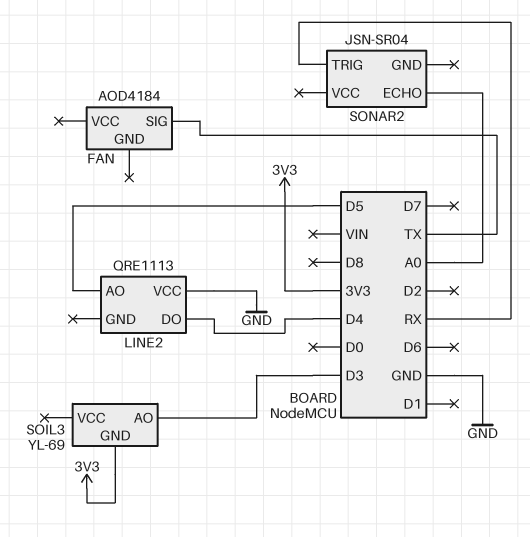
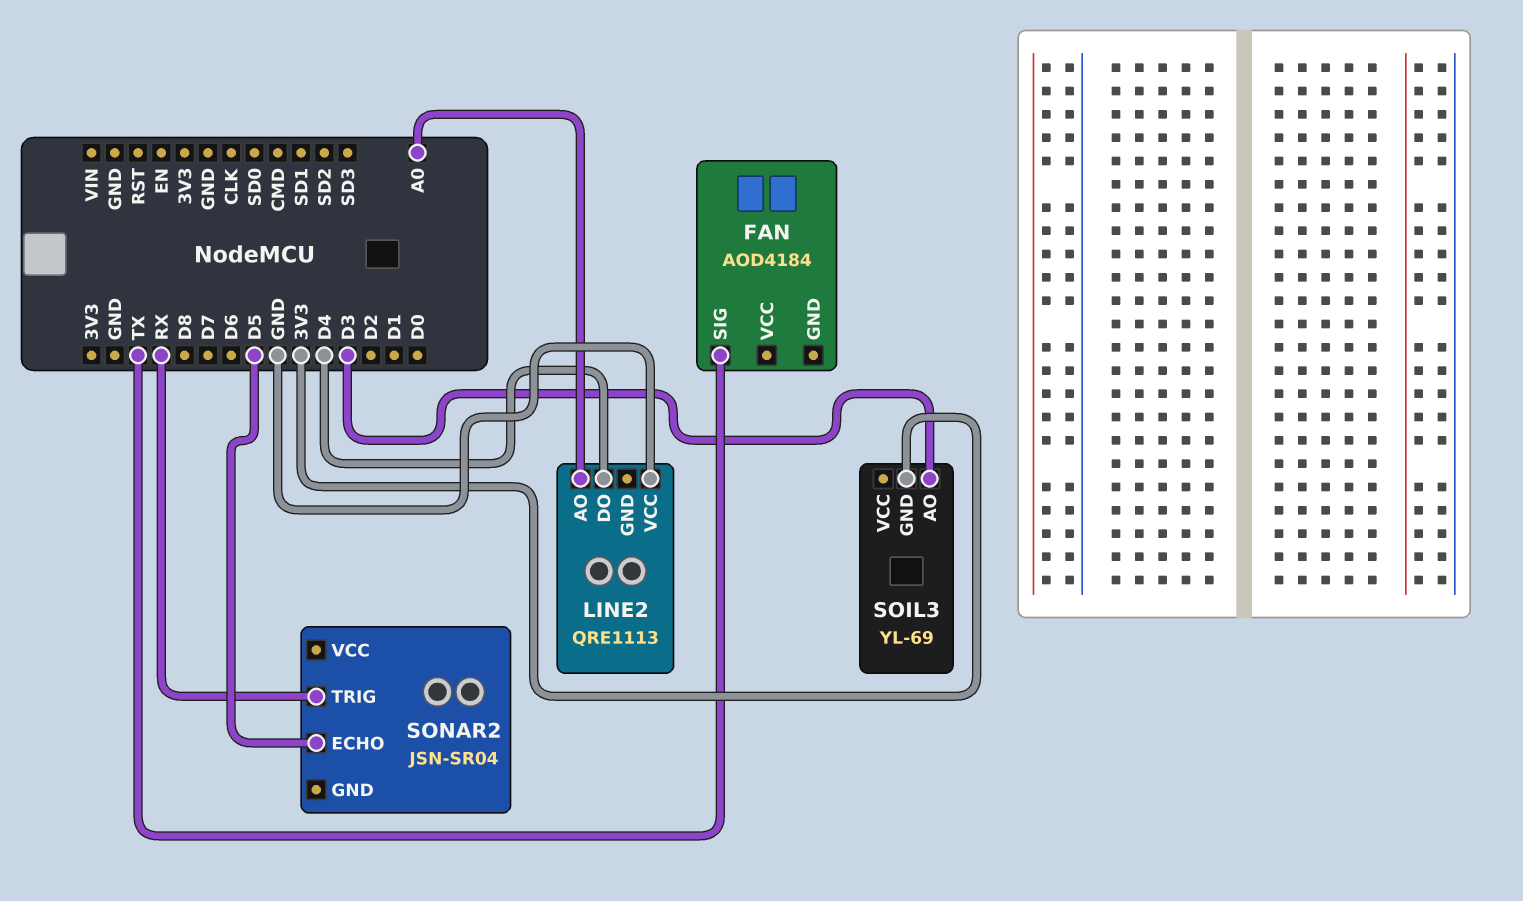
LINE2 pin AO: D5 -> A0
SONAR2 pin ECHO: A0 -> D5

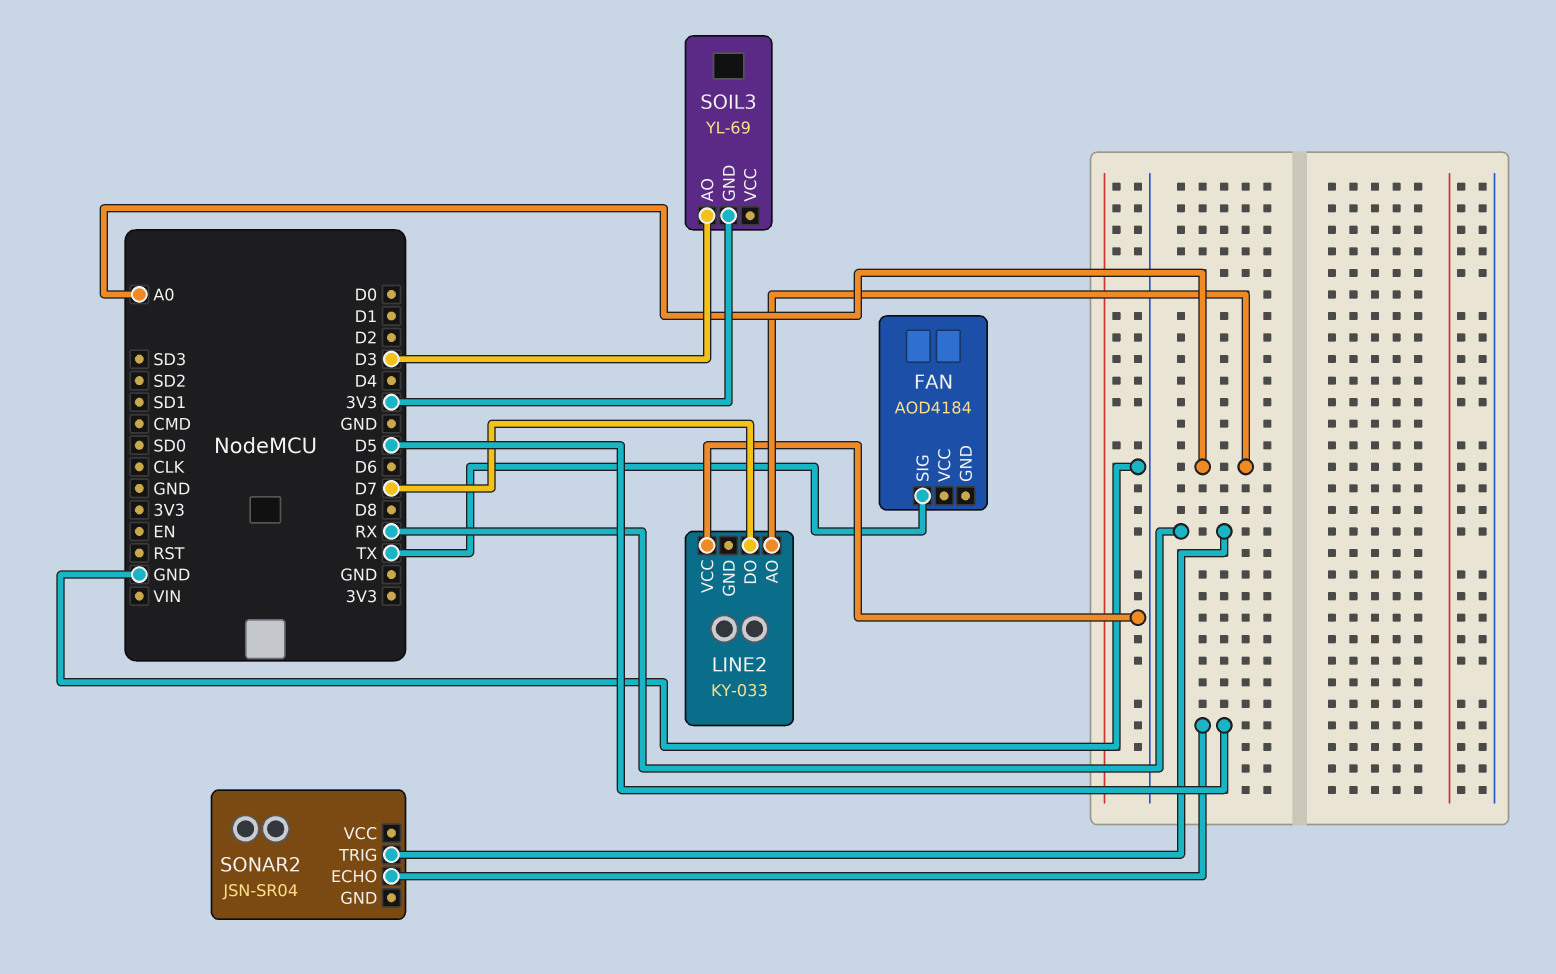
LINE2: QRE1113 -> KY-033
LINE2 pin DO: D4 -> D7

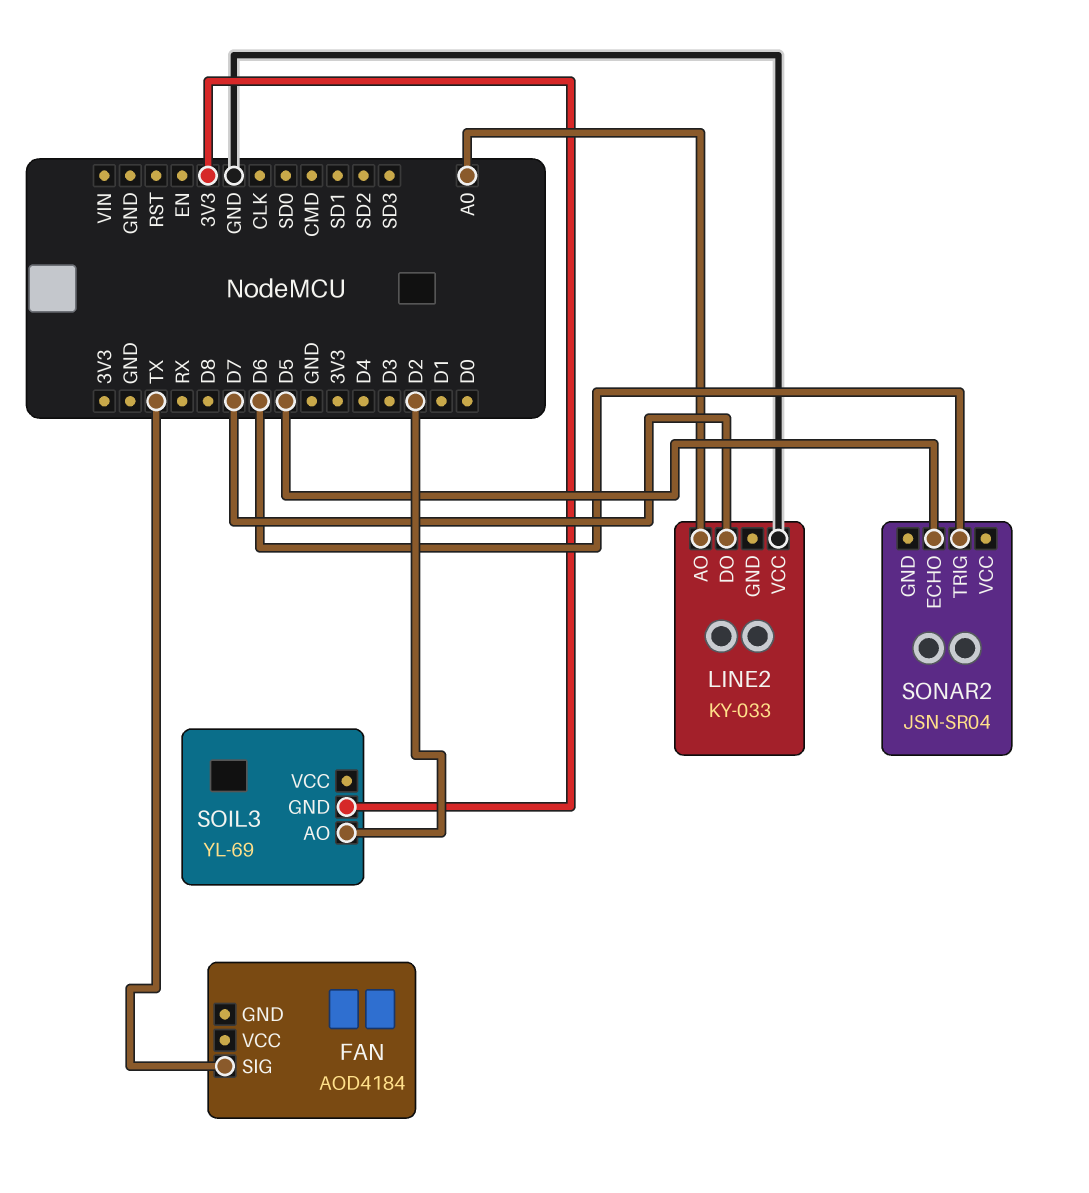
SOIL3 pin AO: D3 -> D2
SONAR2 pin TRIG: RX -> D6

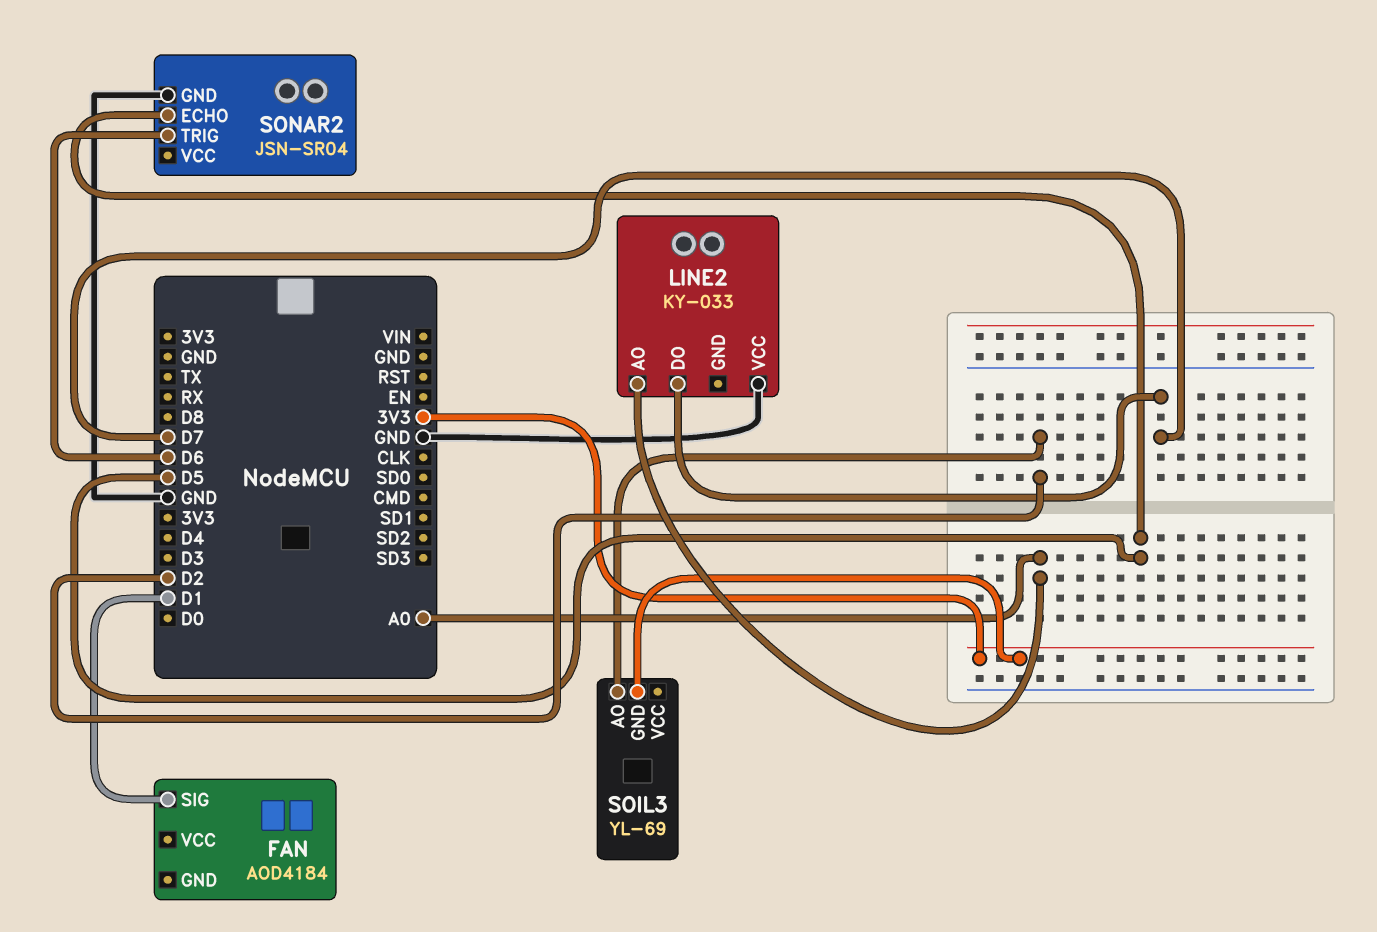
FAN pin SIG: TX -> D1
SONAR2 pin GND: none -> GND

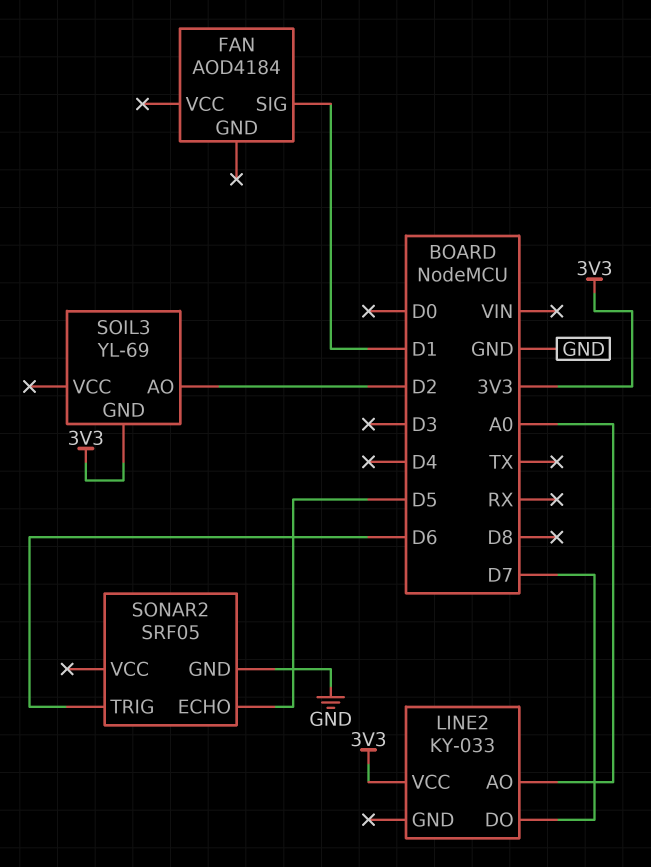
LINE2 pin VCC: GND -> 3V3
SONAR2: JSN-SR04 -> SRF05

